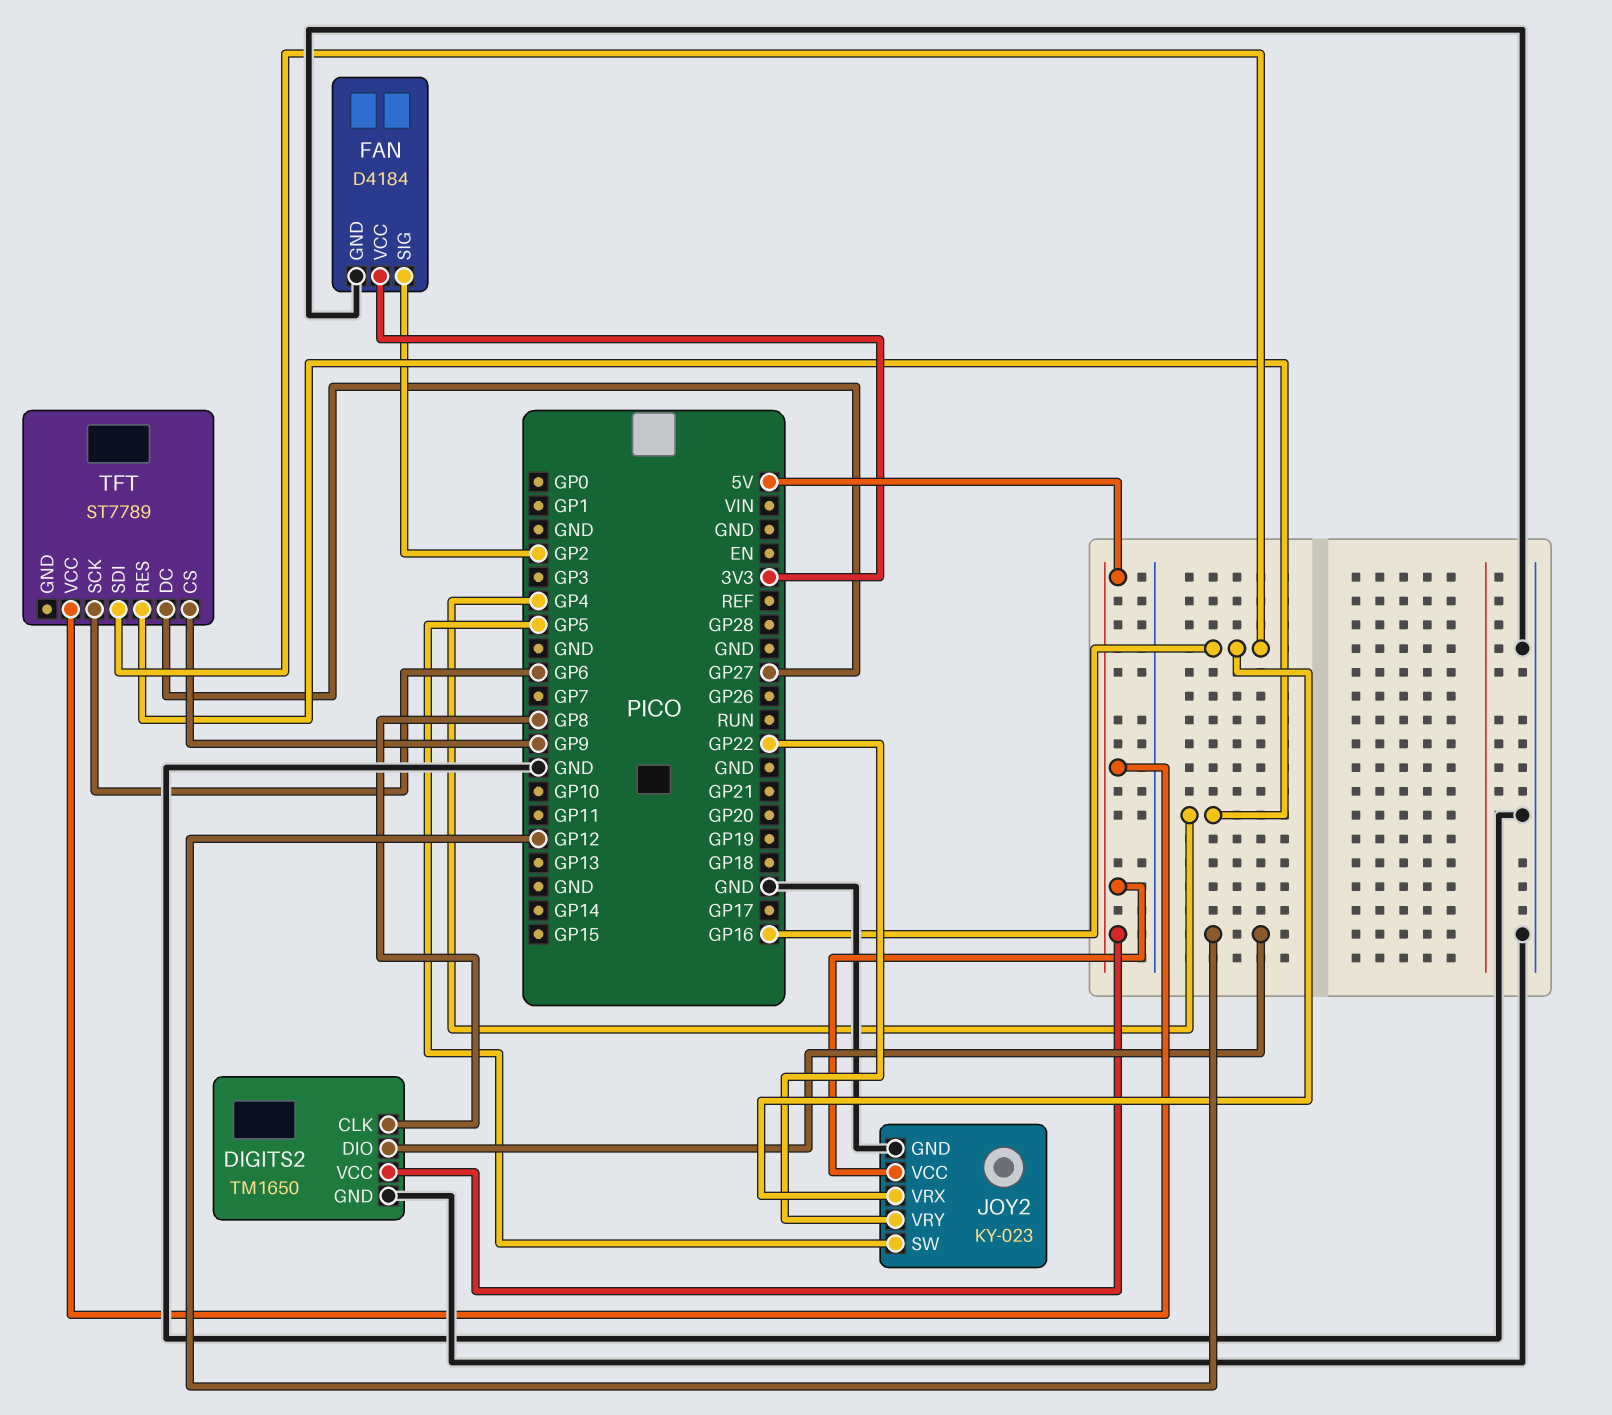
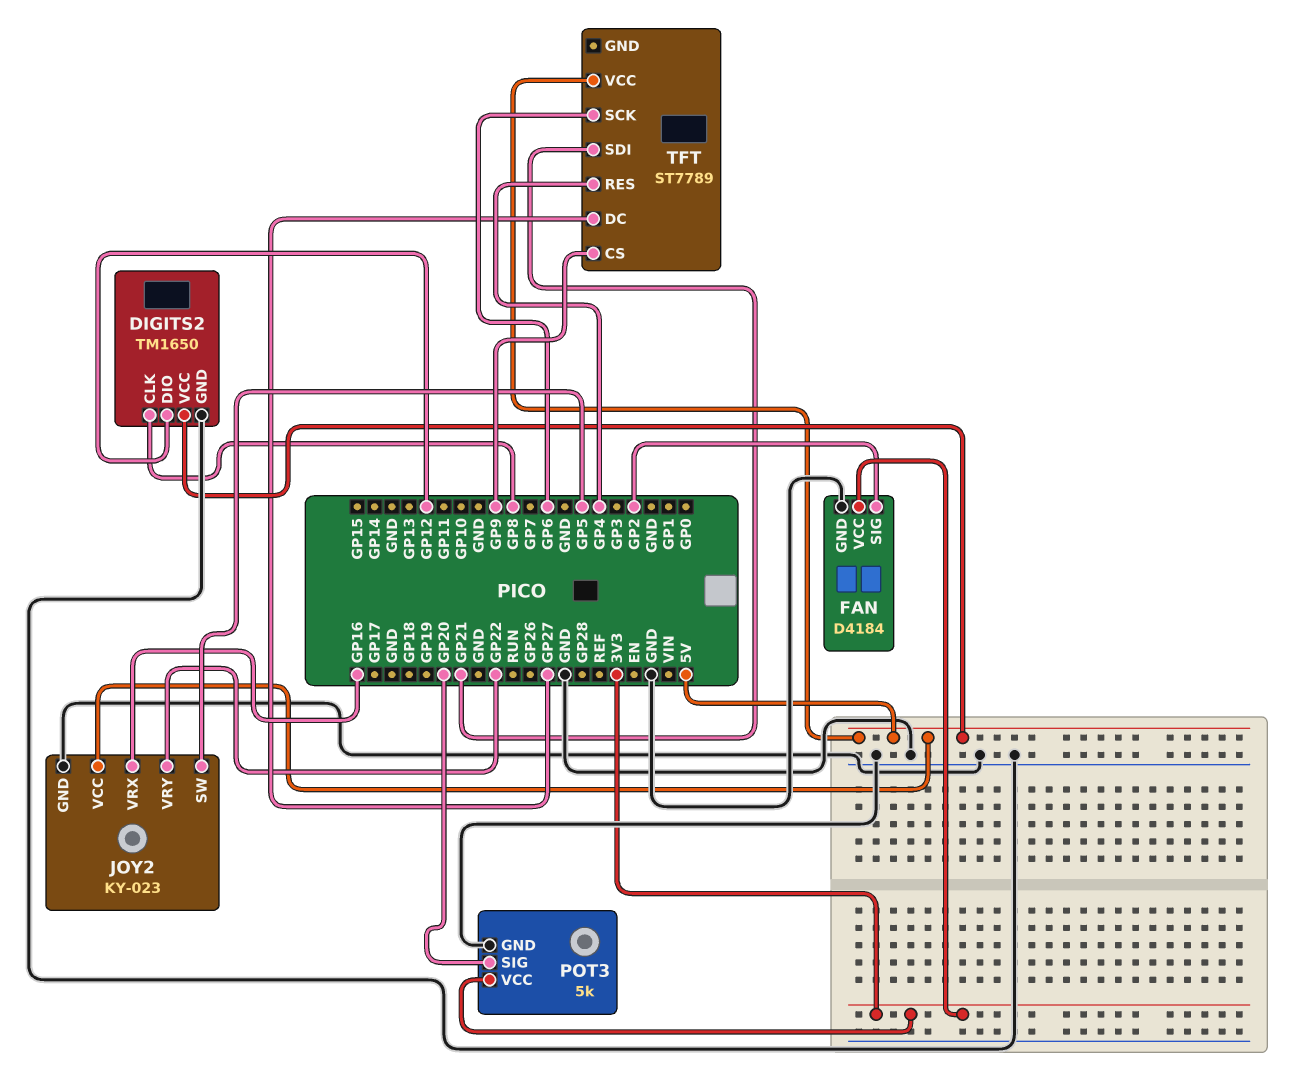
POT3: none -> 5k
POT3 pin GND: none -> GND
POT3 pin SIG: none -> GP20
POT3 pin VCC: none -> 3V3
TFT pin SDI: GP16 -> GP21

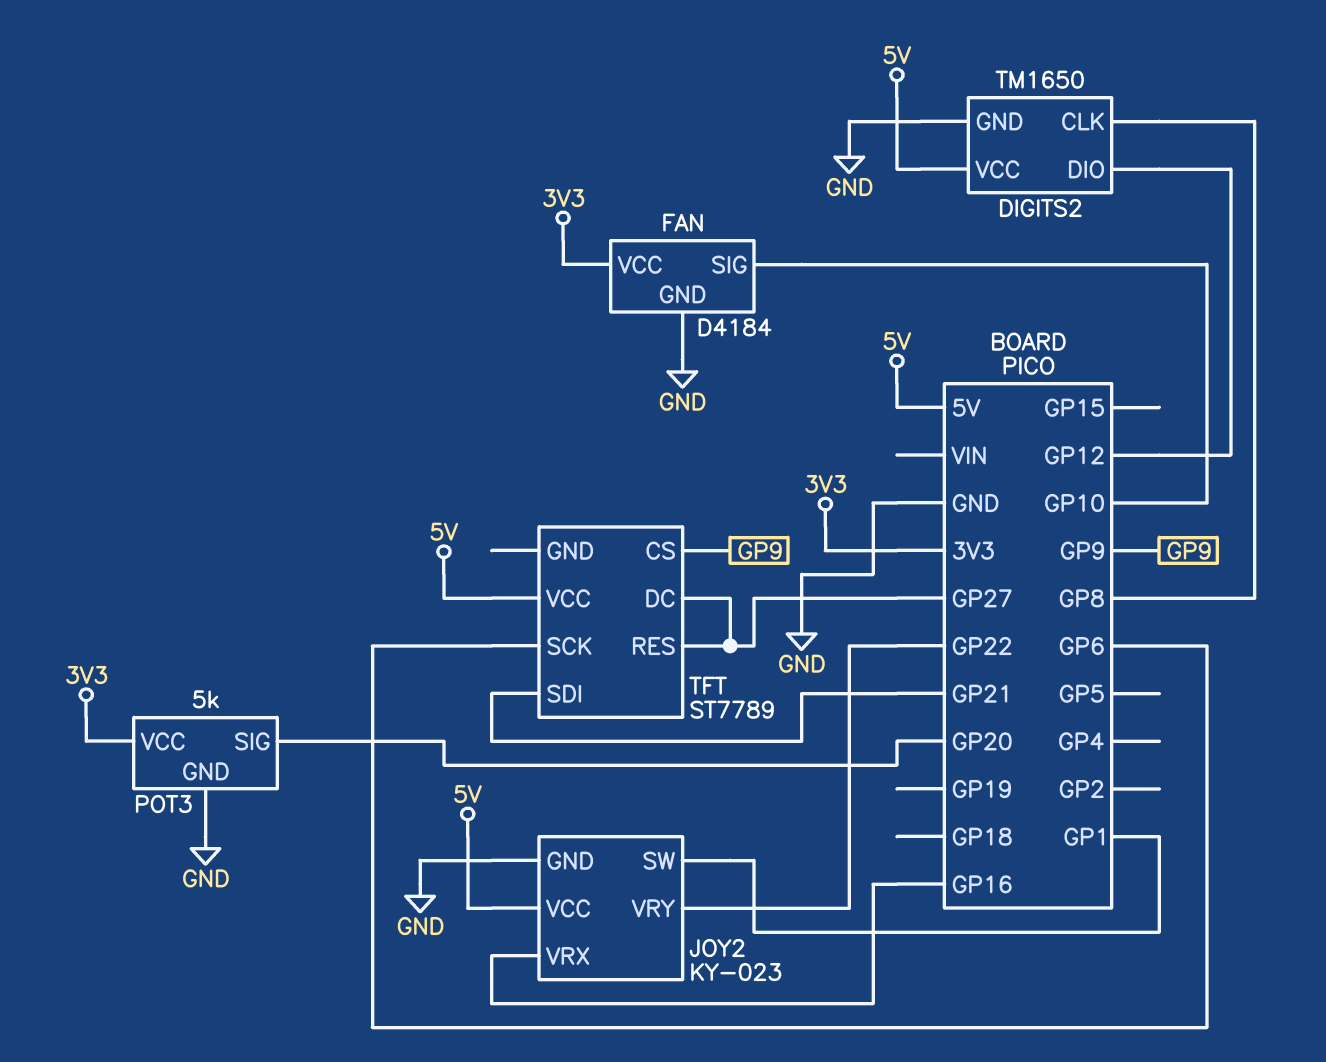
FAN pin SIG: GP2 -> GP10
JOY2 pin SW: GP5 -> GP1
TFT pin RES: GP4 -> GP27

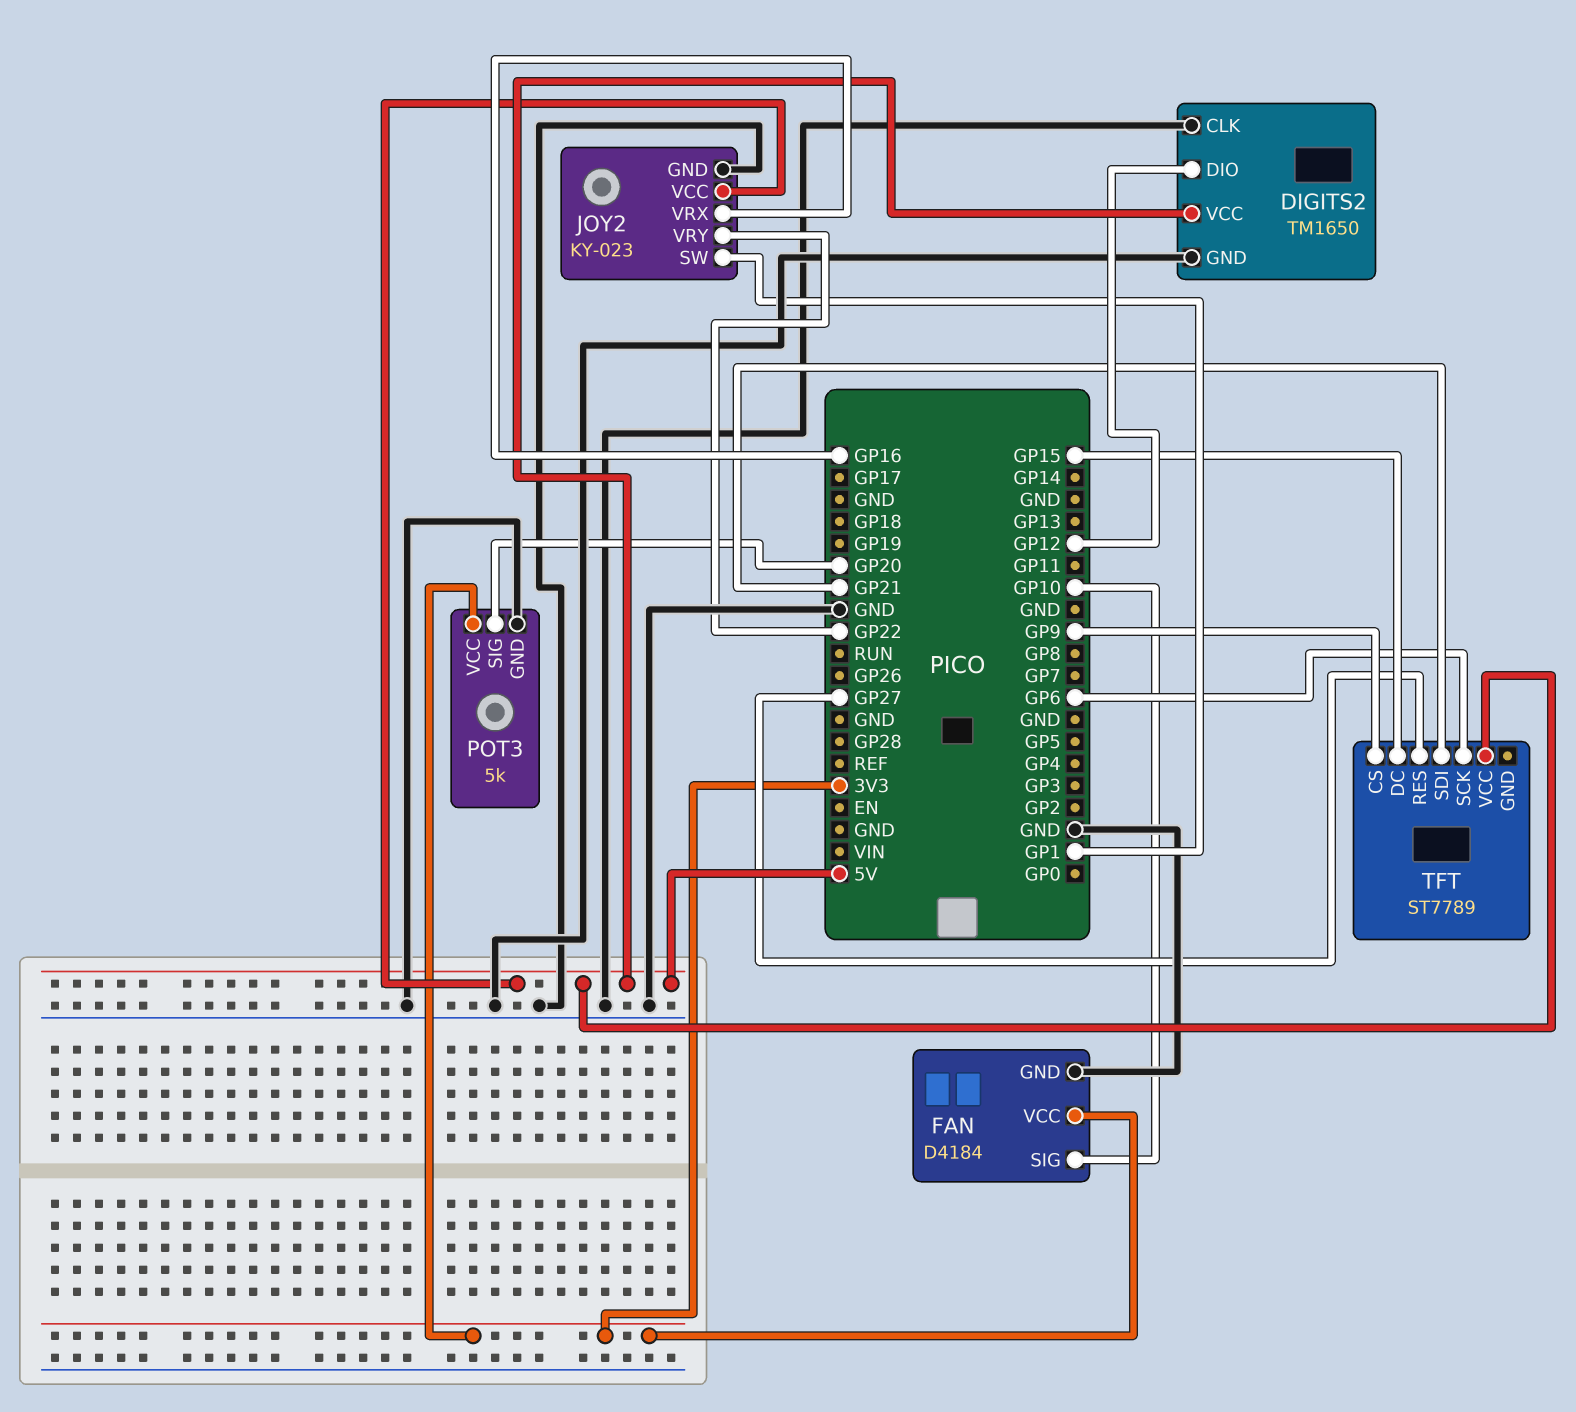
DIGITS2 pin CLK: GP8 -> GND
TFT pin DC: GP27 -> GP15

